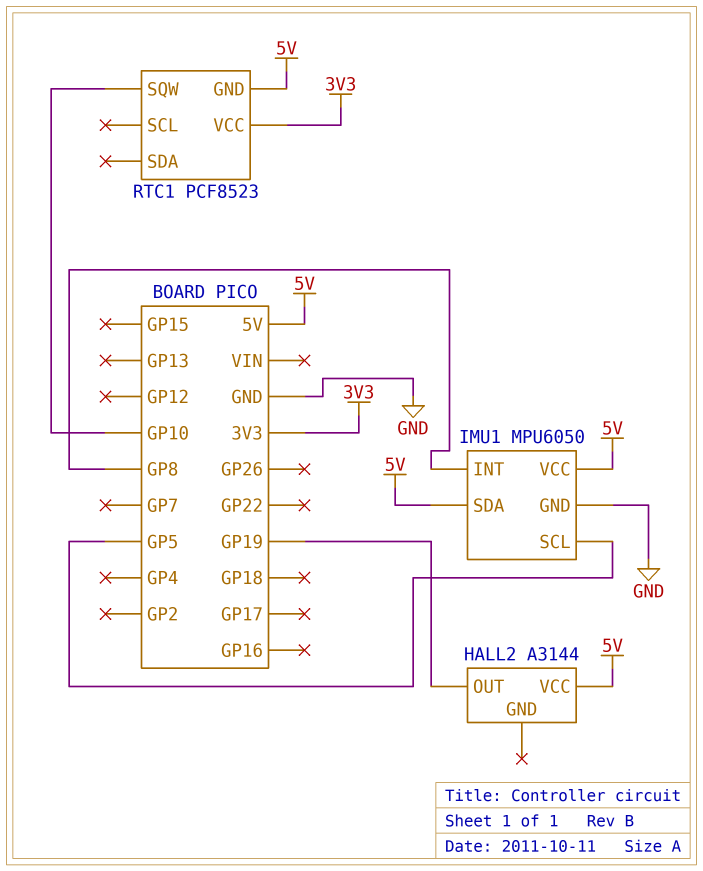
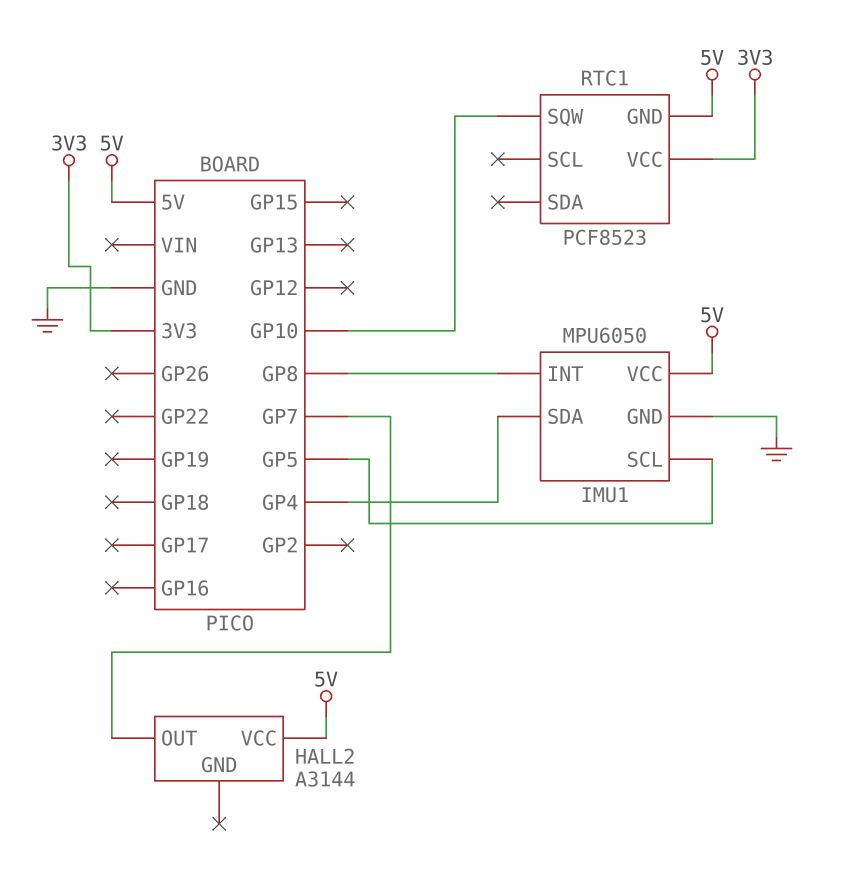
HALL2 pin OUT: GP19 -> GP7
IMU1 pin SDA: 5V -> GP4

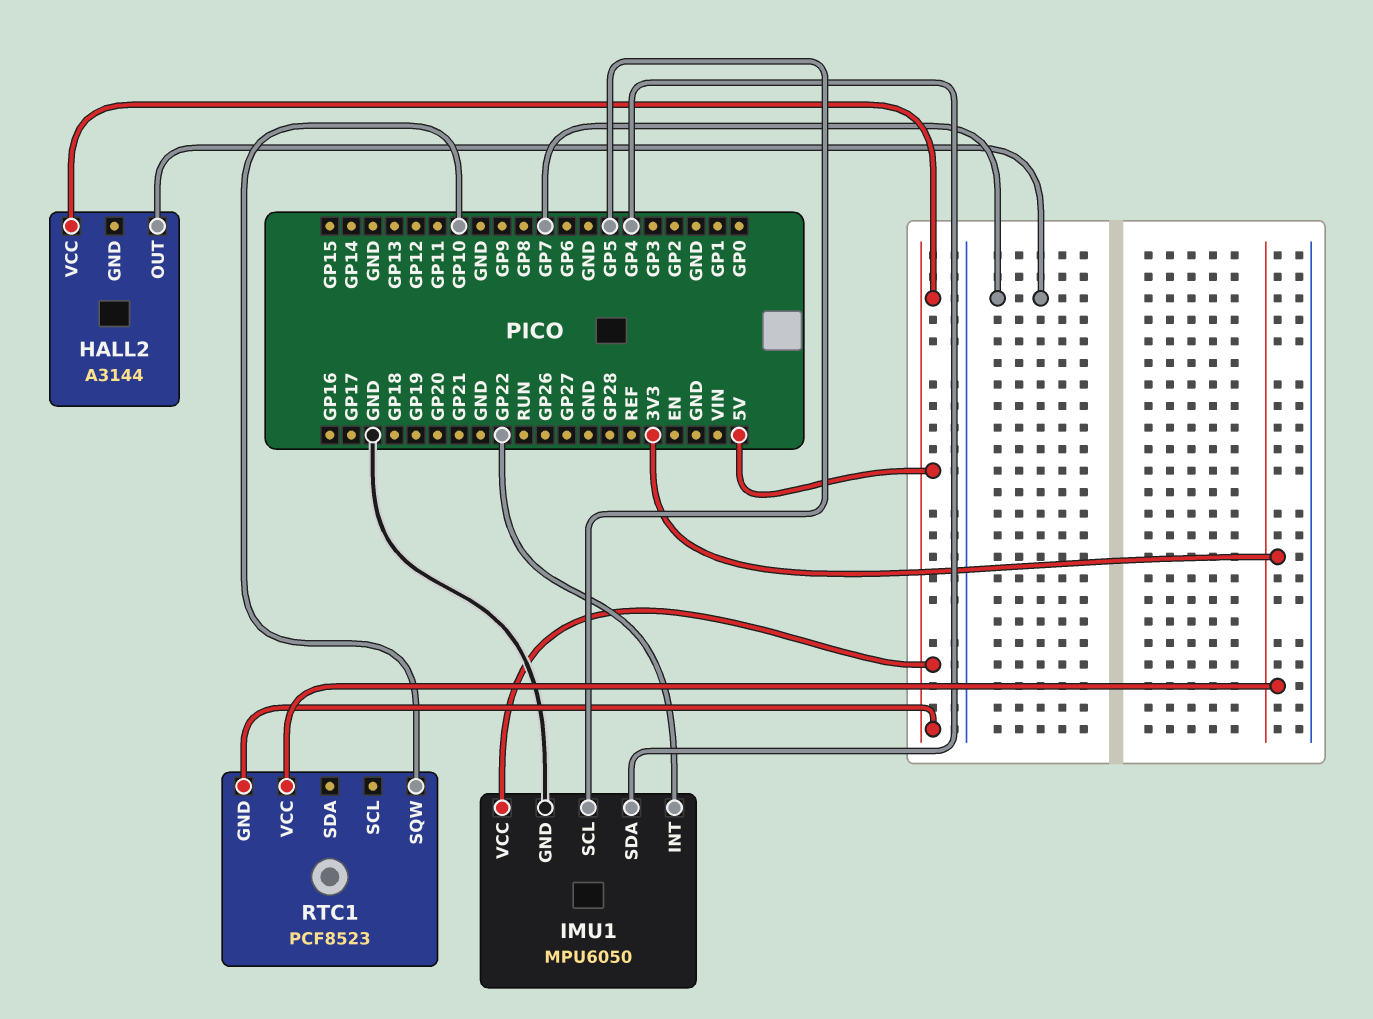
IMU1 pin INT: GP8 -> GP22

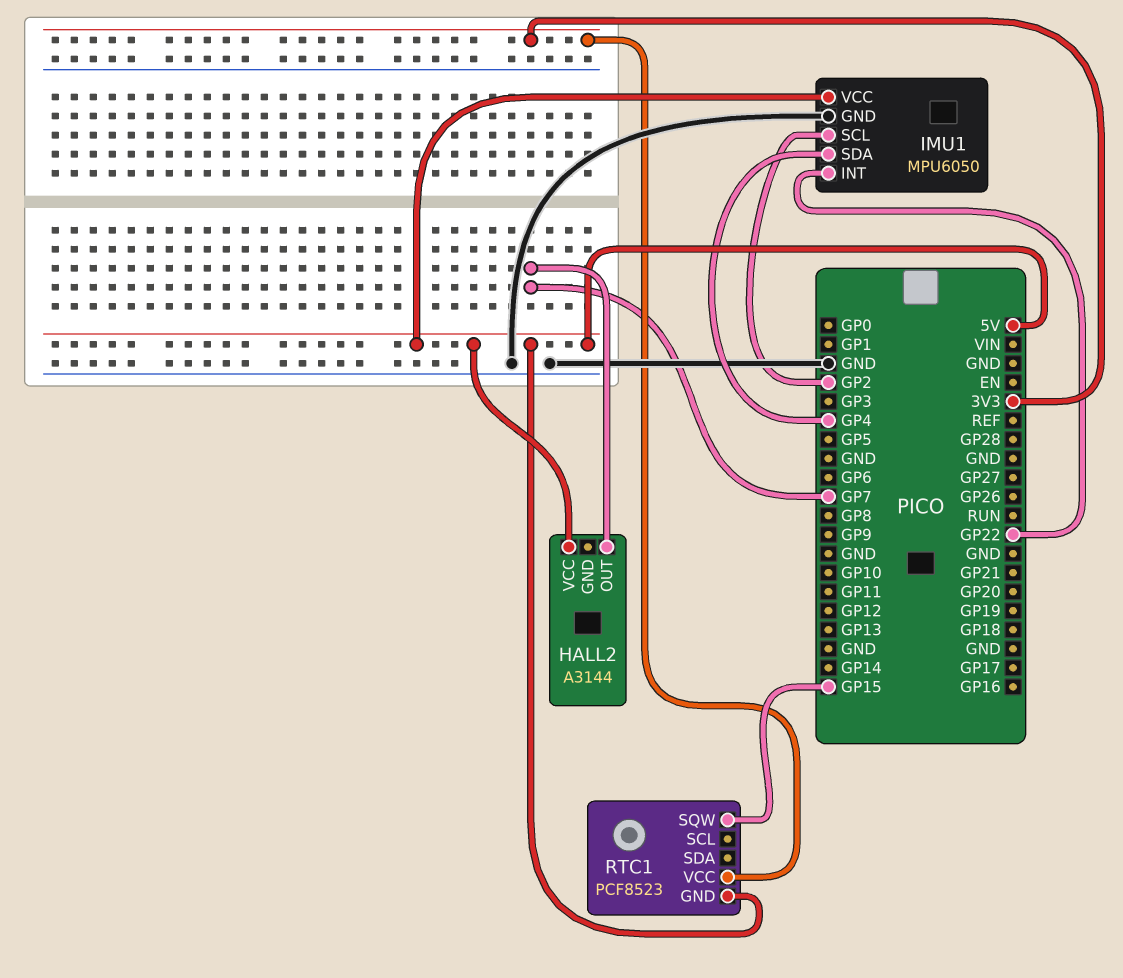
IMU1 pin SCL: GP5 -> GP2
RTC1 pin SQW: GP10 -> GP15

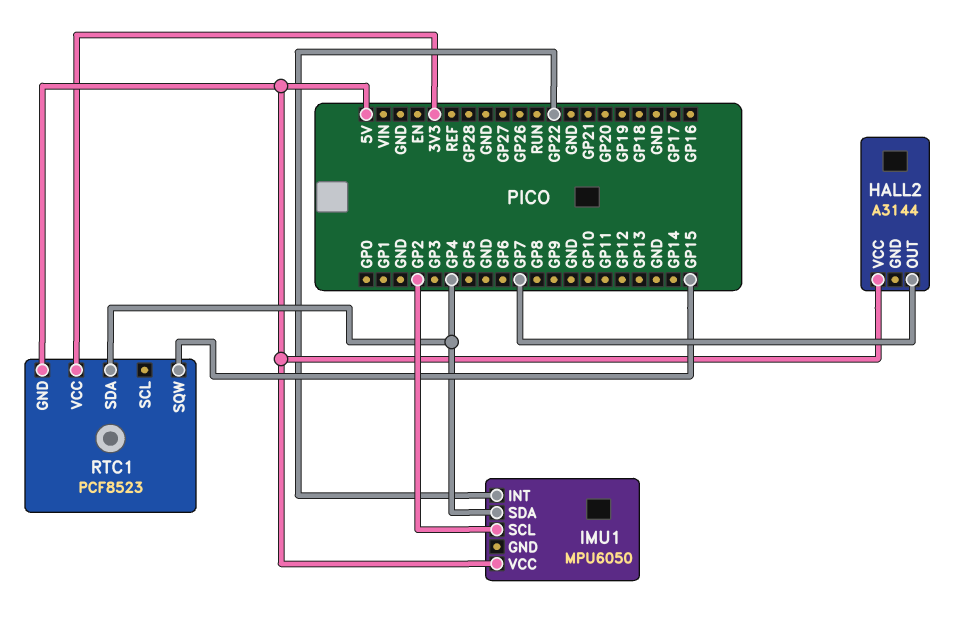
IMU1 pin GND: GND -> none
RTC1 pin SDA: none -> GP4

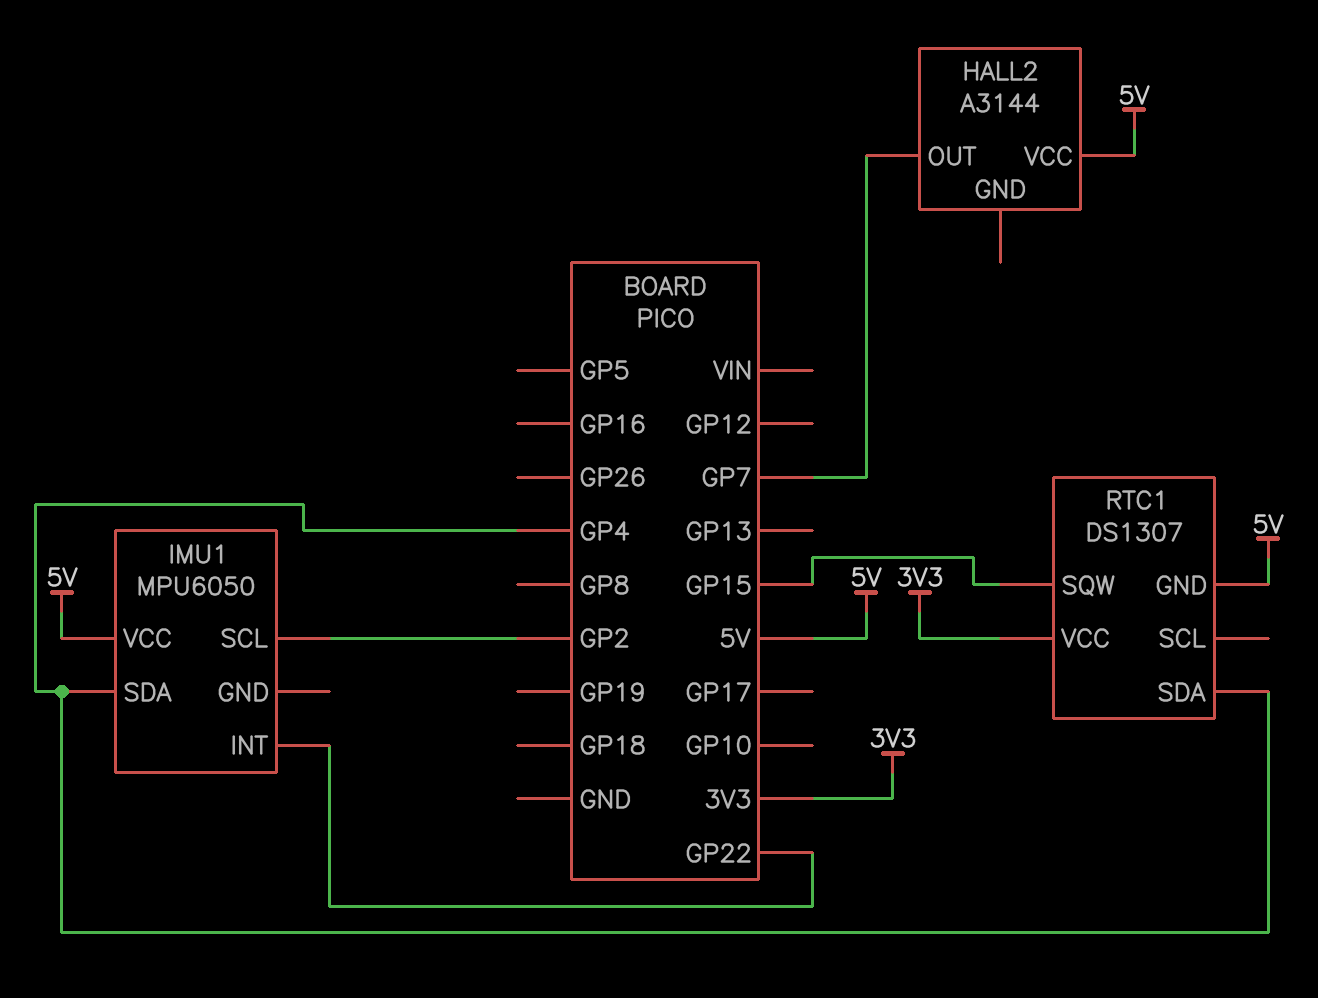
RTC1: PCF8523 -> DS1307

